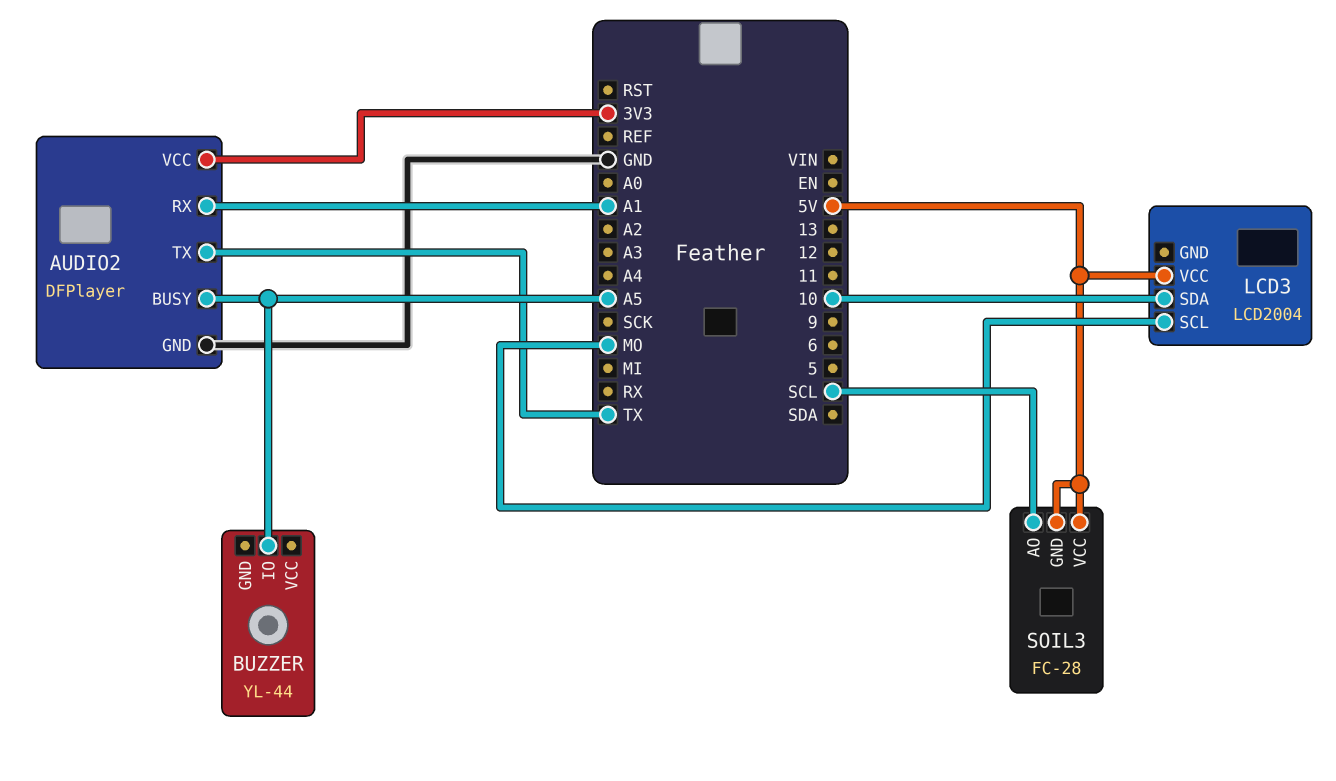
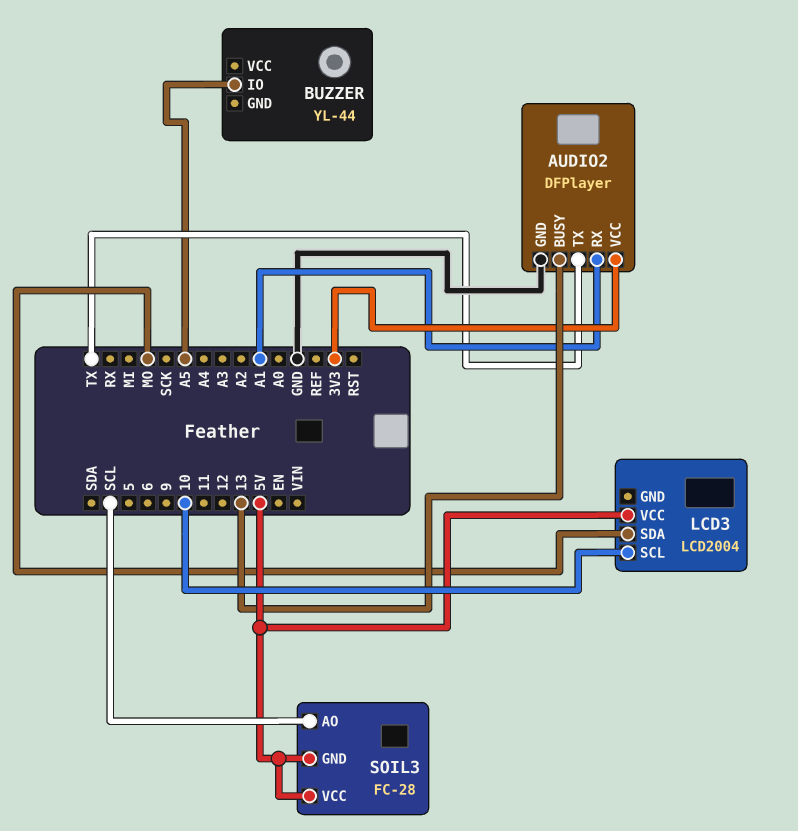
AUDIO2 pin BUSY: A5 -> 13
LCD3 pin SCL: MO -> 10
LCD3 pin SDA: 10 -> MO

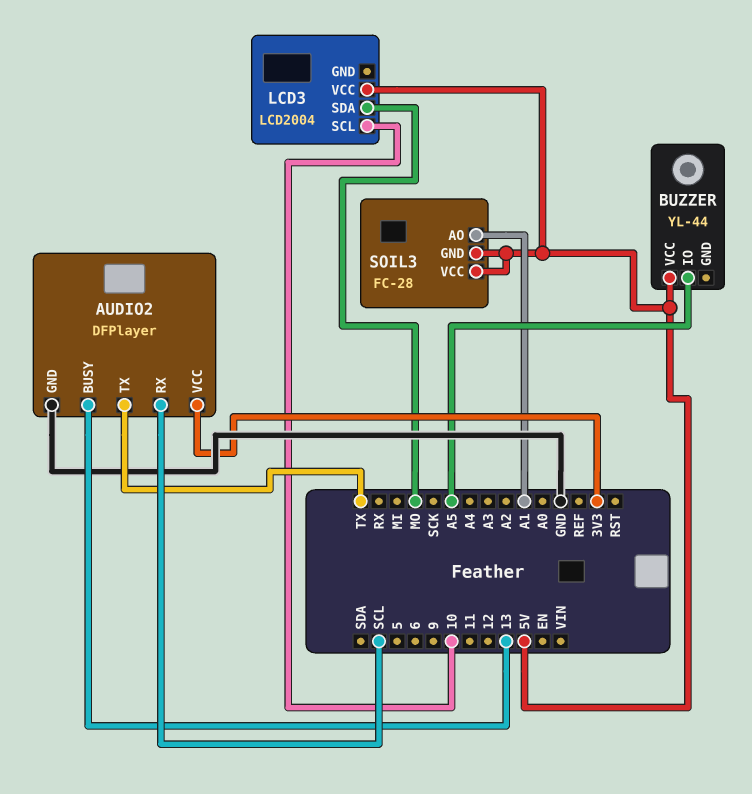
AUDIO2 pin RX: A1 -> SCL
BUZZER pin VCC: none -> 5V
SOIL3 pin AO: SCL -> A1

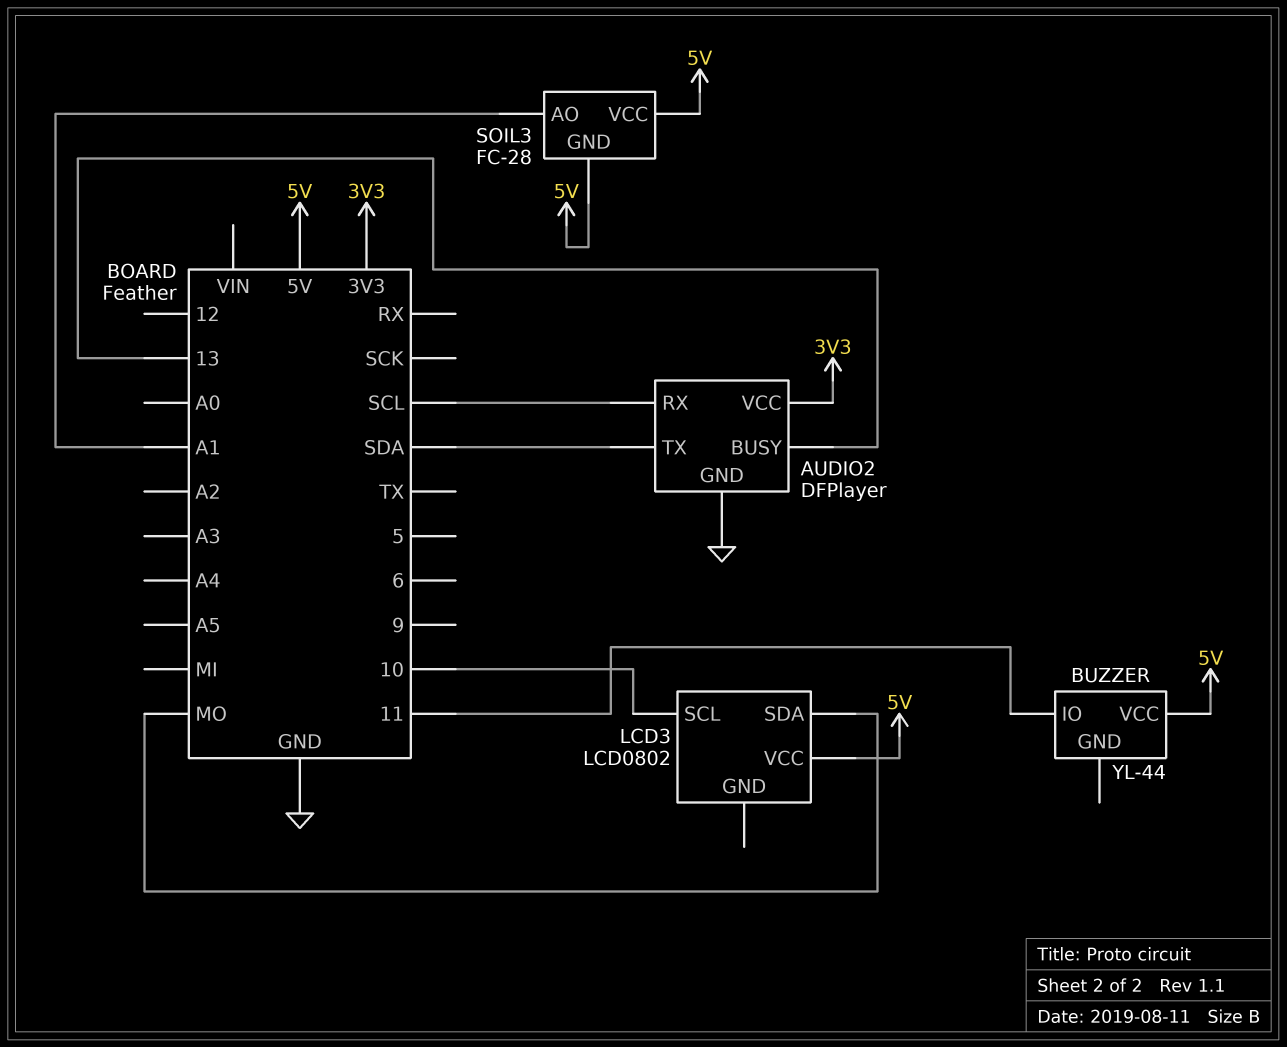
AUDIO2 pin TX: TX -> SDA
BUZZER pin IO: A5 -> 11
LCD3: LCD2004 -> LCD0802

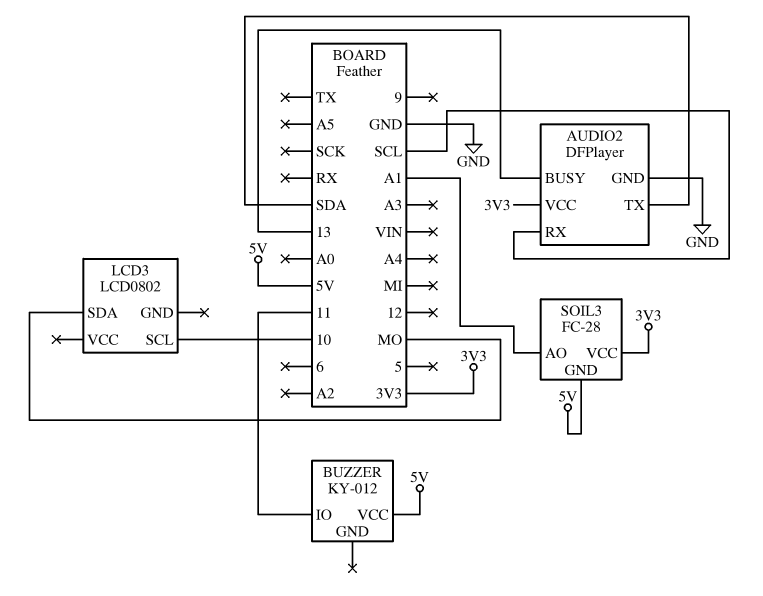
BUZZER: YL-44 -> KY-012
LCD3 pin VCC: 5V -> none
SOIL3 pin VCC: 5V -> 3V3

